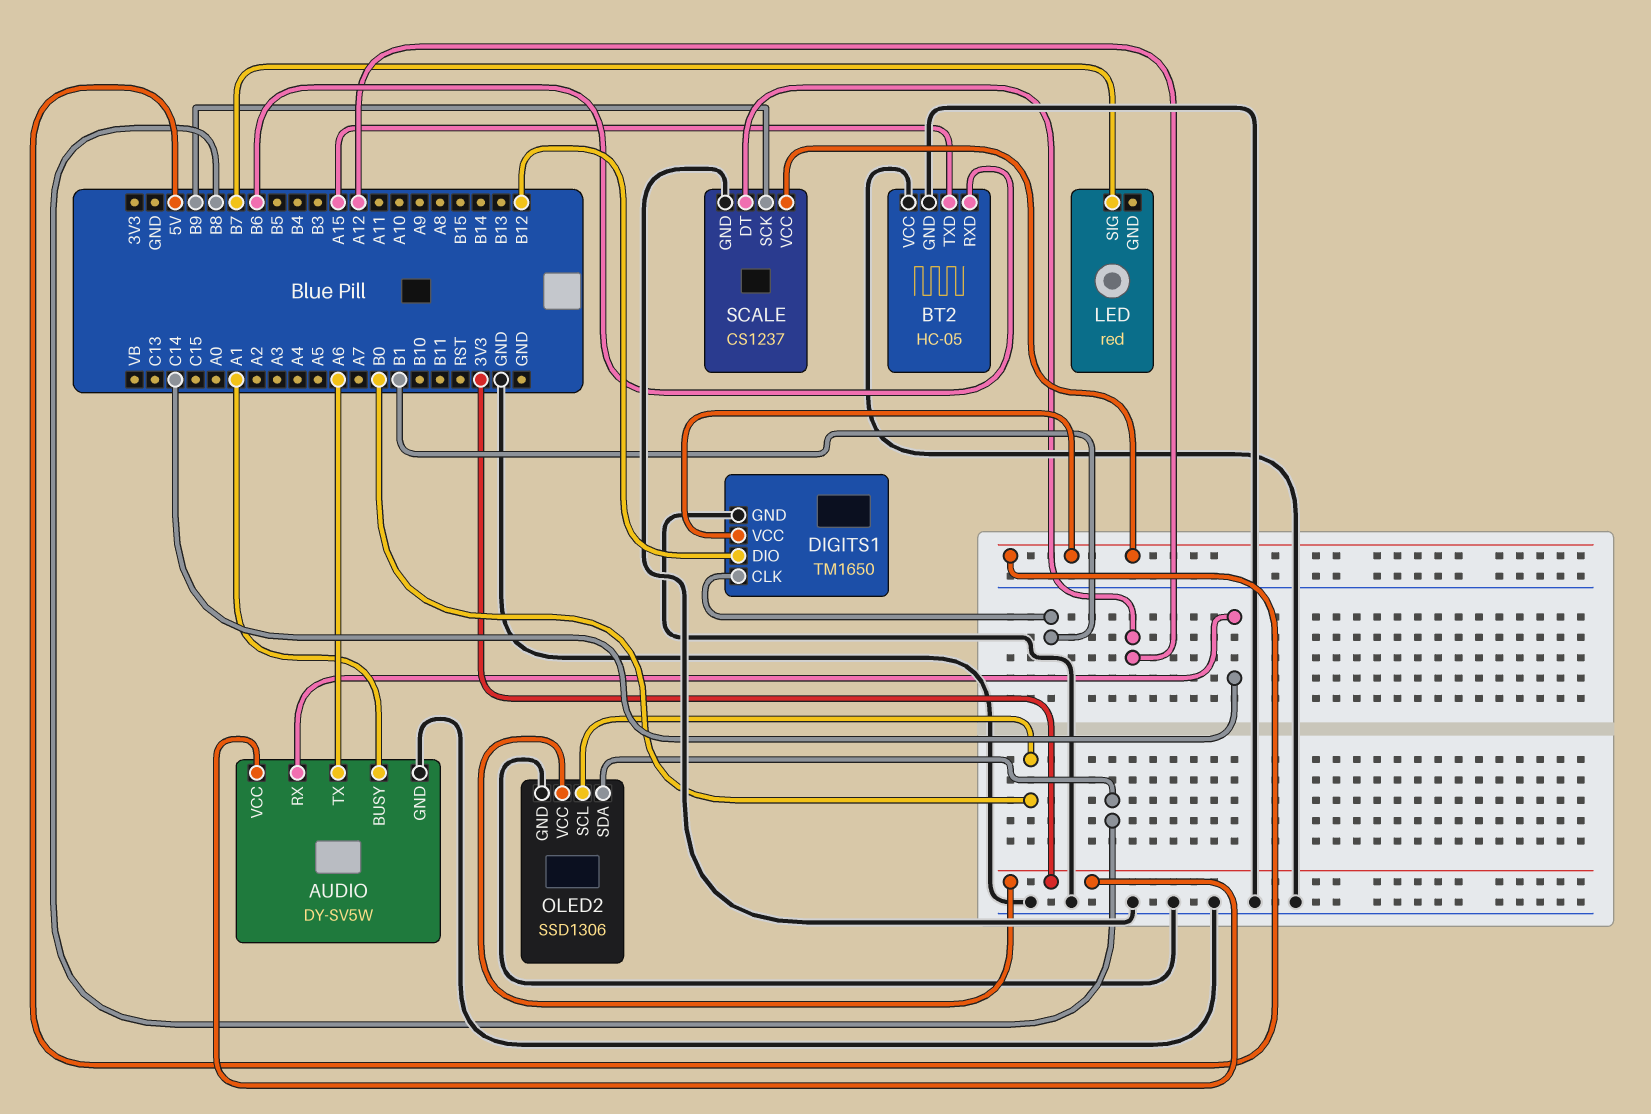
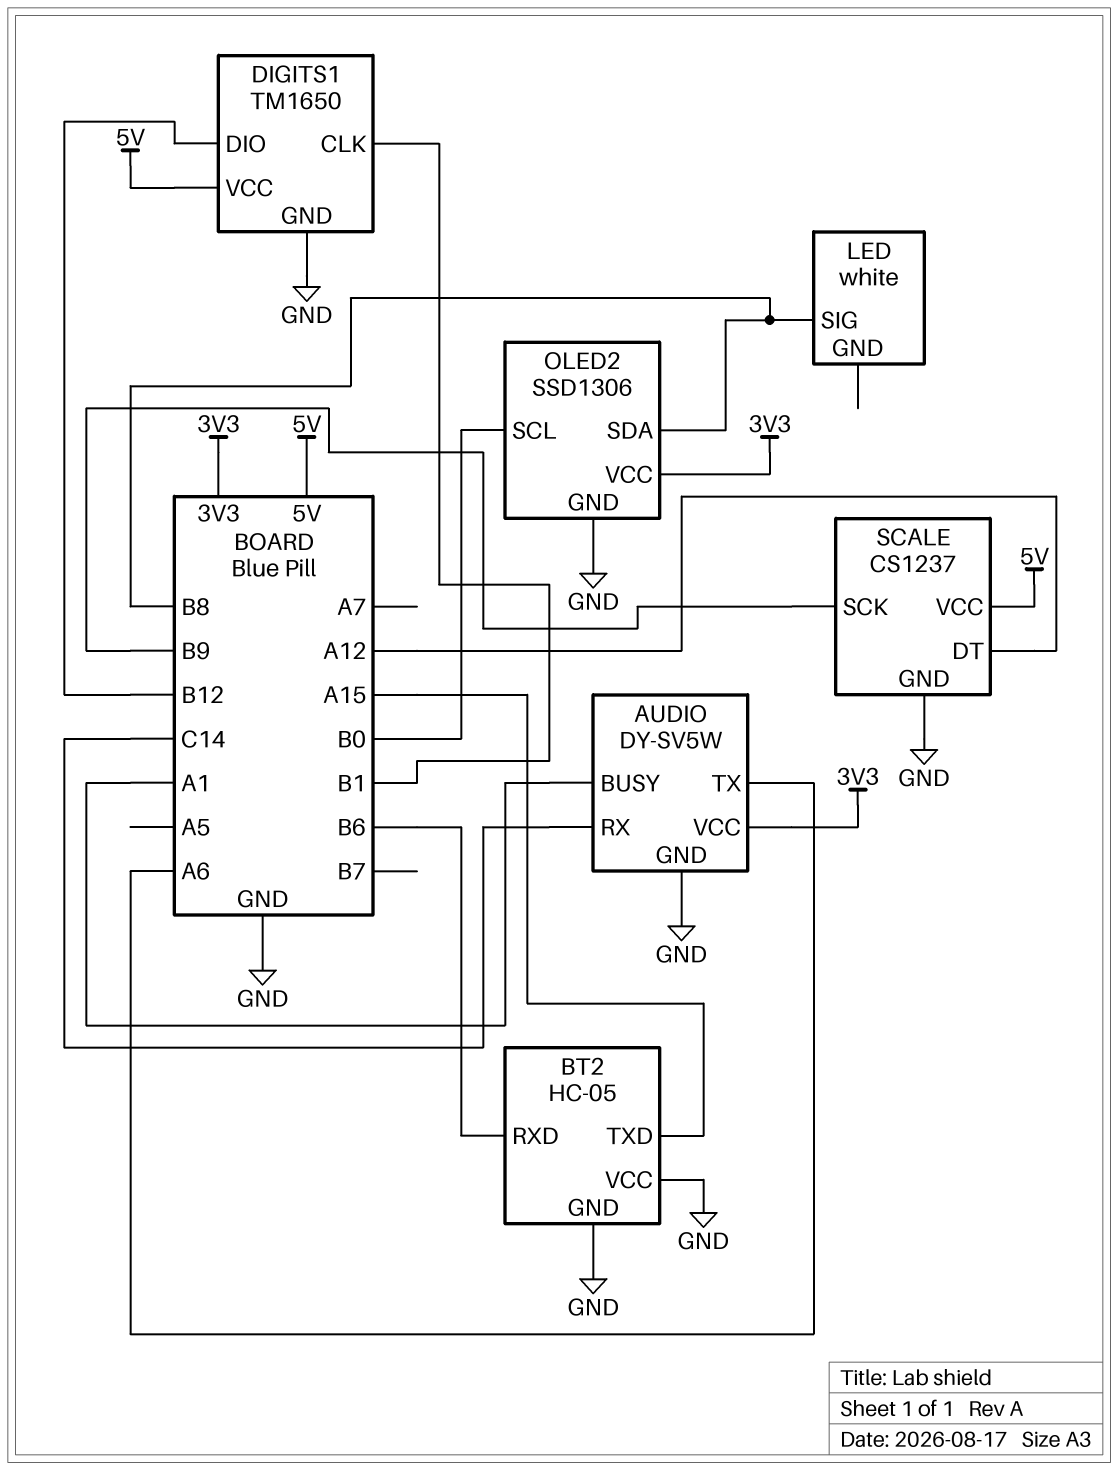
LED: red -> white
LED pin SIG: B7 -> B8

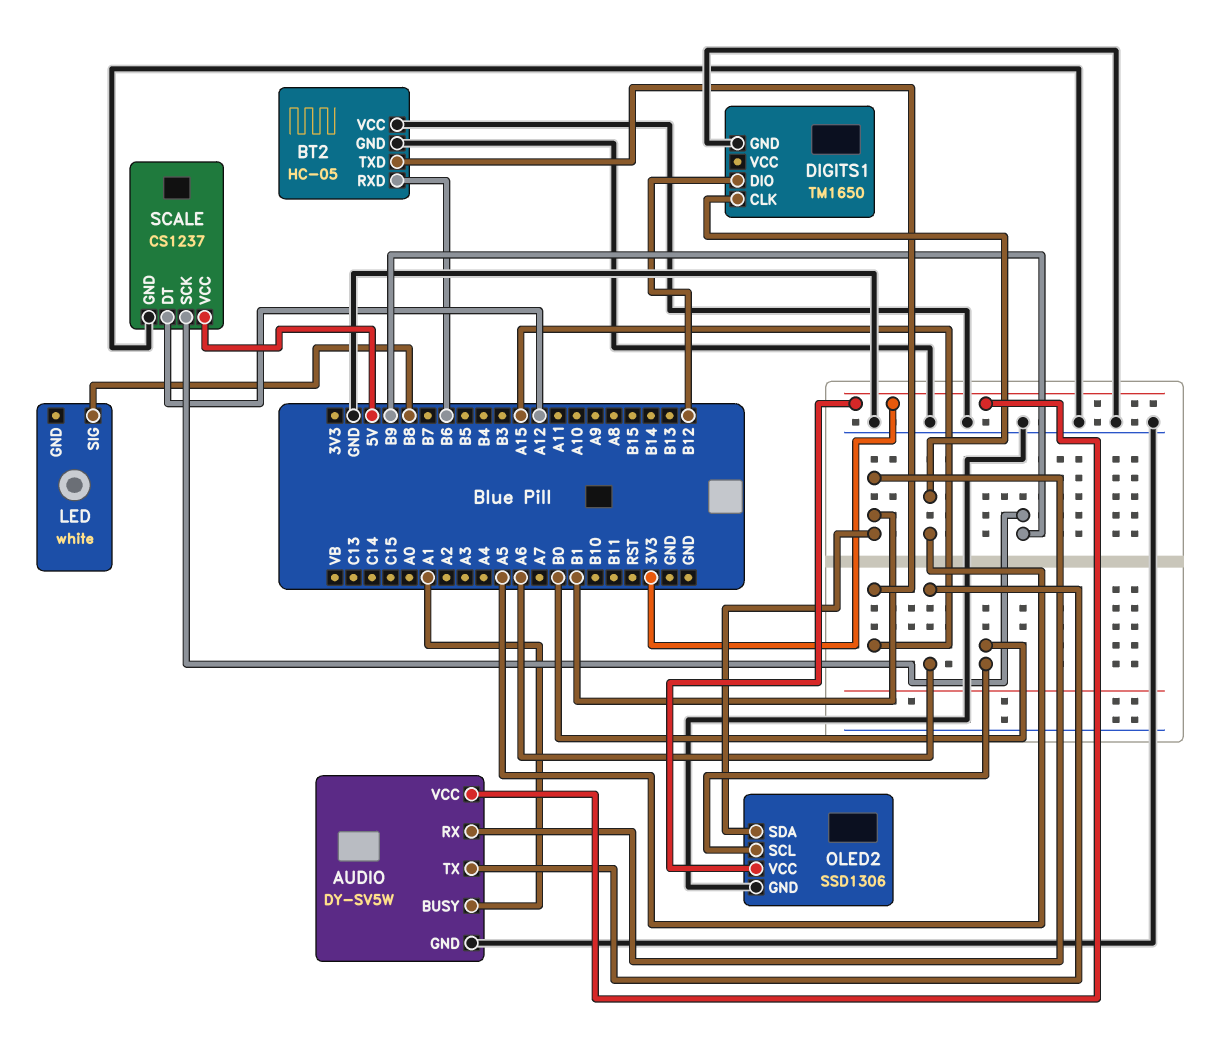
AUDIO pin RX: C14 -> B1
DIGITS1 pin CLK: B1 -> A5
DIGITS1 pin VCC: 5V -> none
OLED2 pin SDA: B8 -> B1

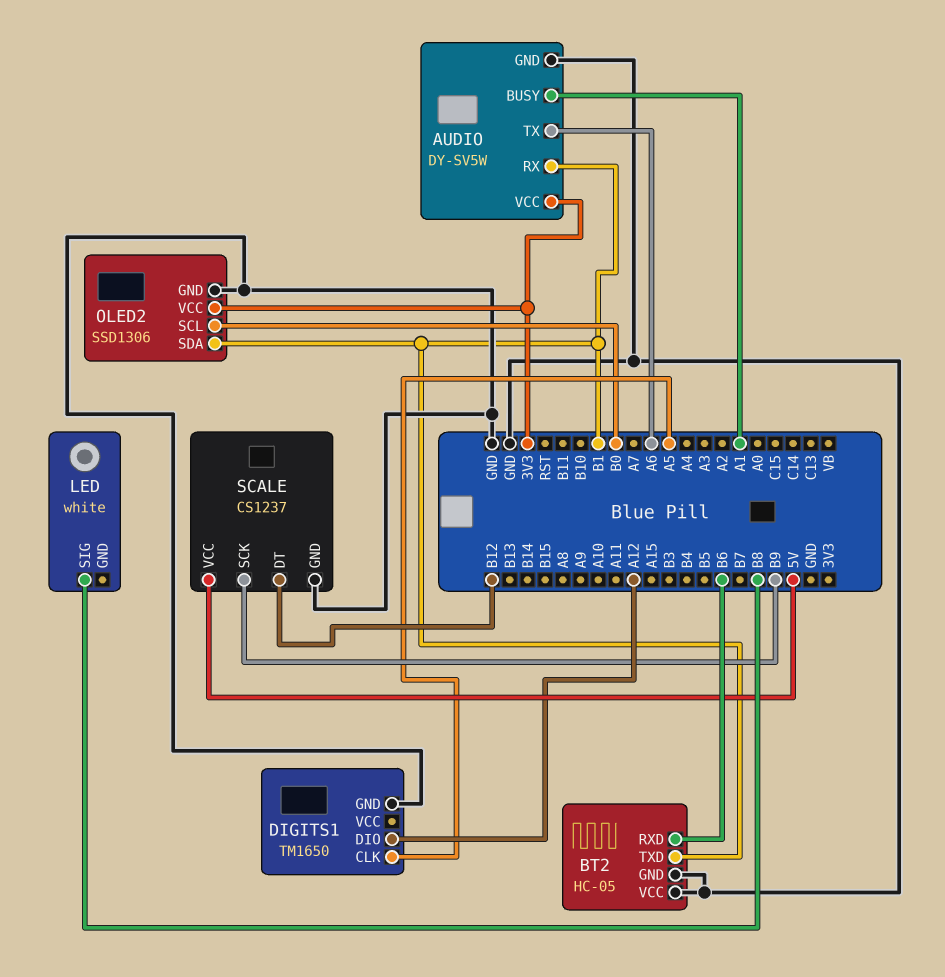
BT2 pin TXD: A15 -> B1
DIGITS1 pin DIO: B12 -> A12
SCALE pin DT: A12 -> B12

